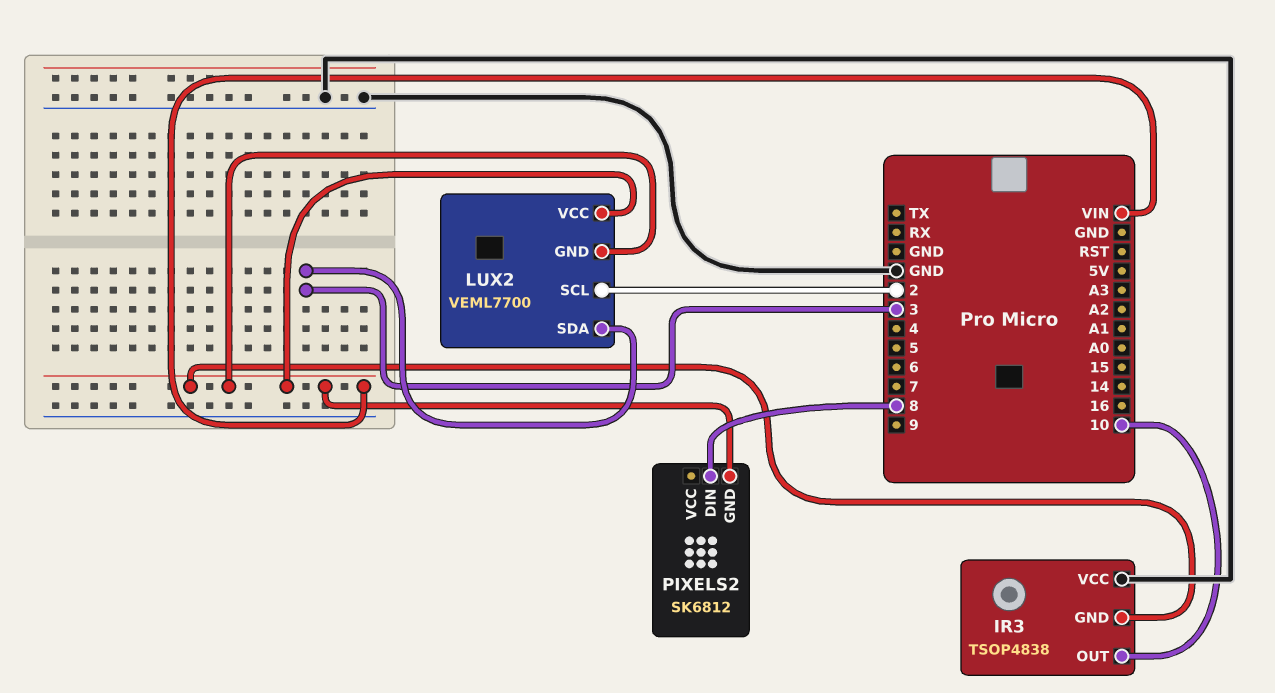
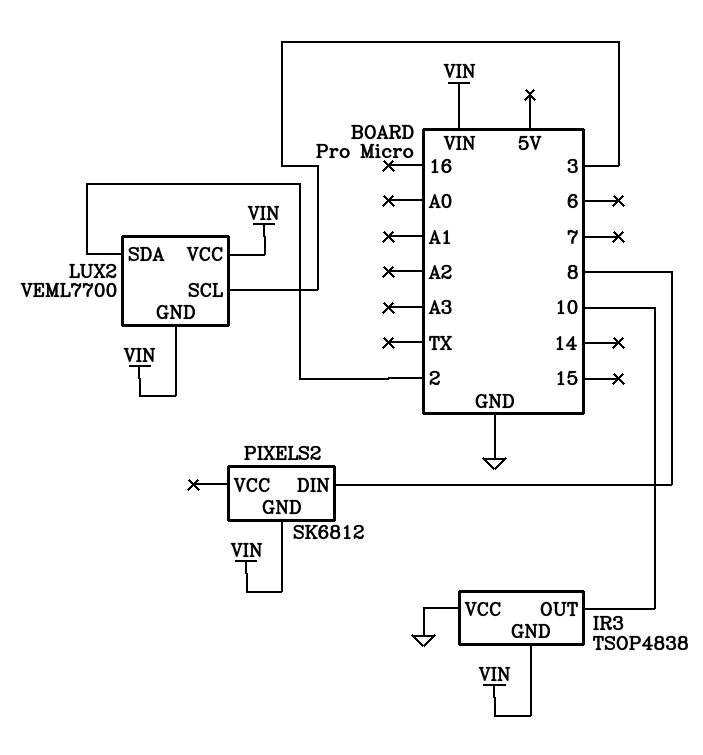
LUX2 pin SCL: 2 -> 3
LUX2 pin SDA: 3 -> 2

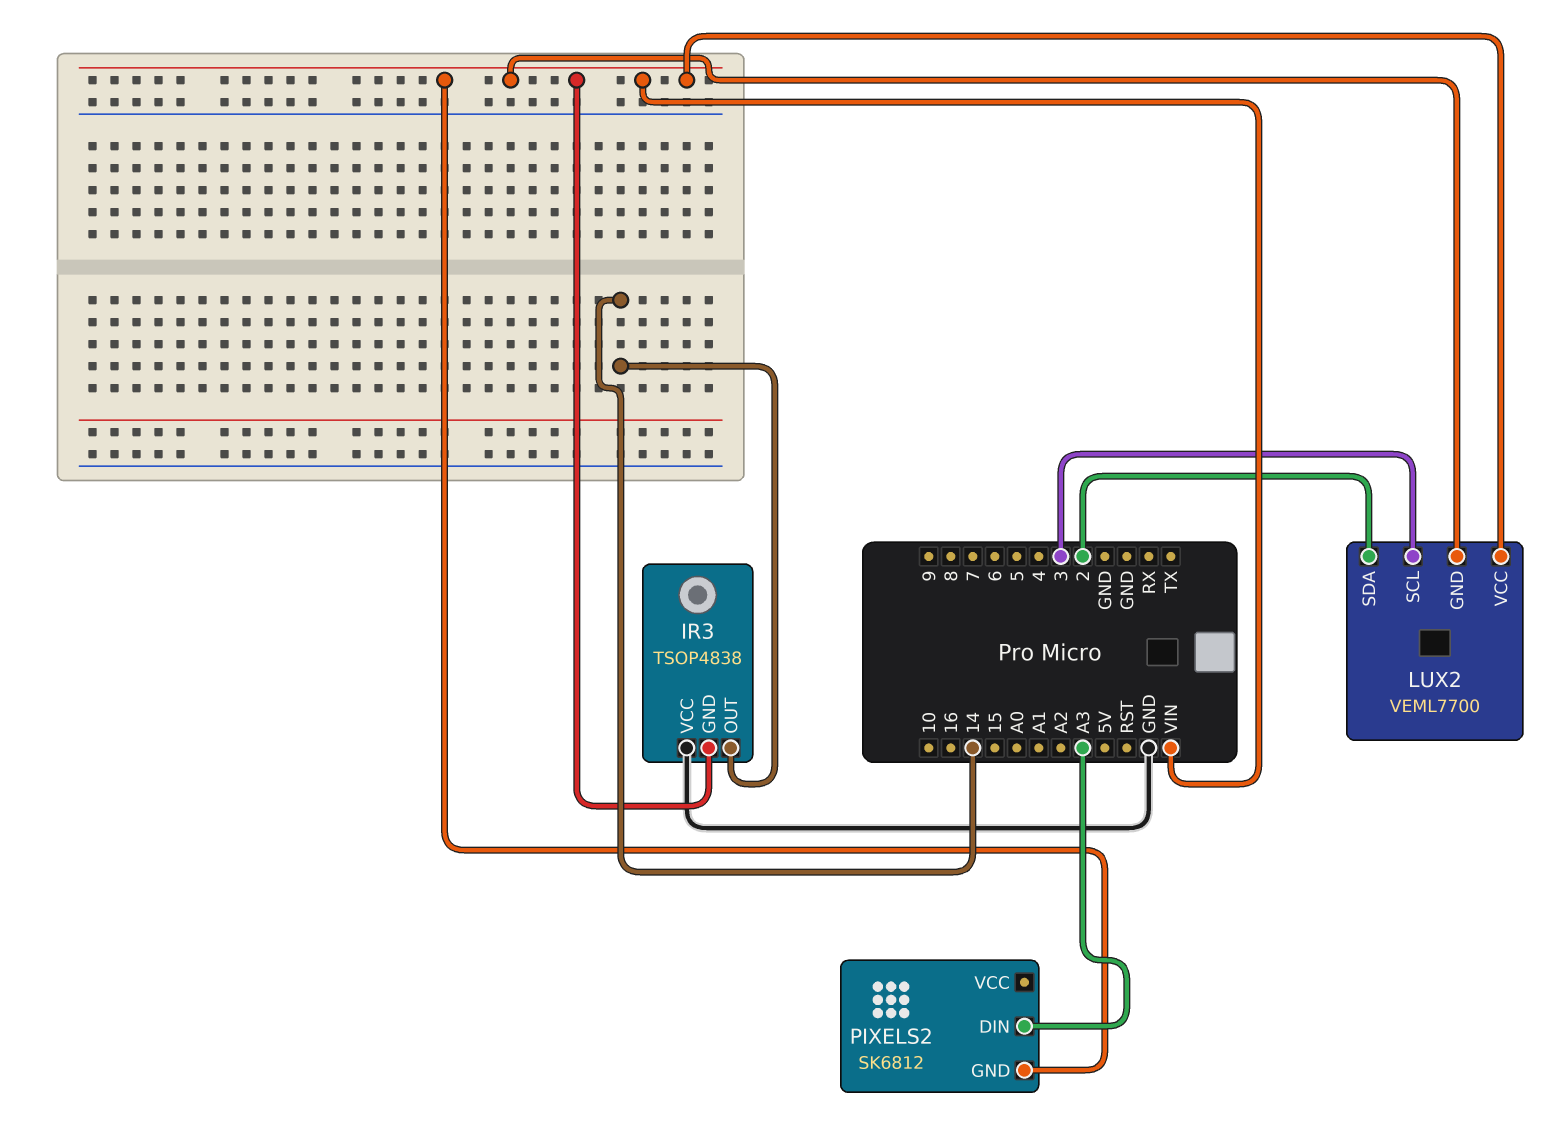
IR3 pin OUT: 10 -> 14
PIXELS2 pin DIN: 8 -> A3

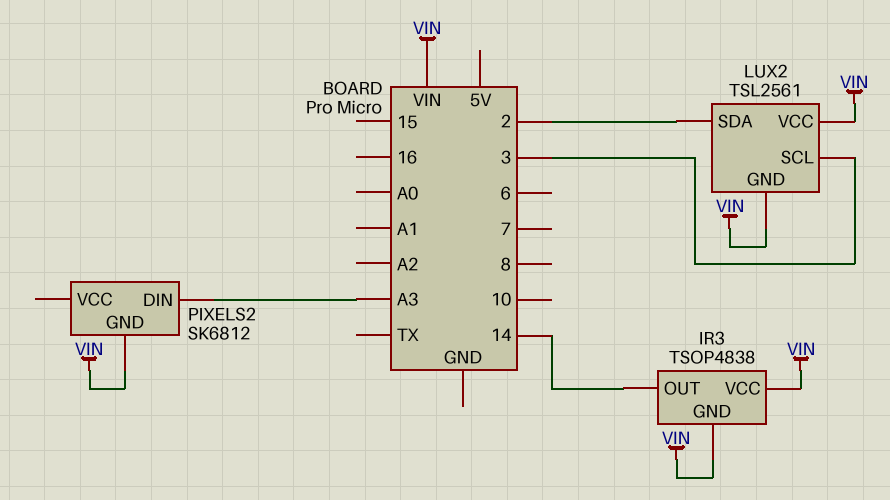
IR3 pin VCC: GND -> VIN
LUX2: VEML7700 -> TSL2561

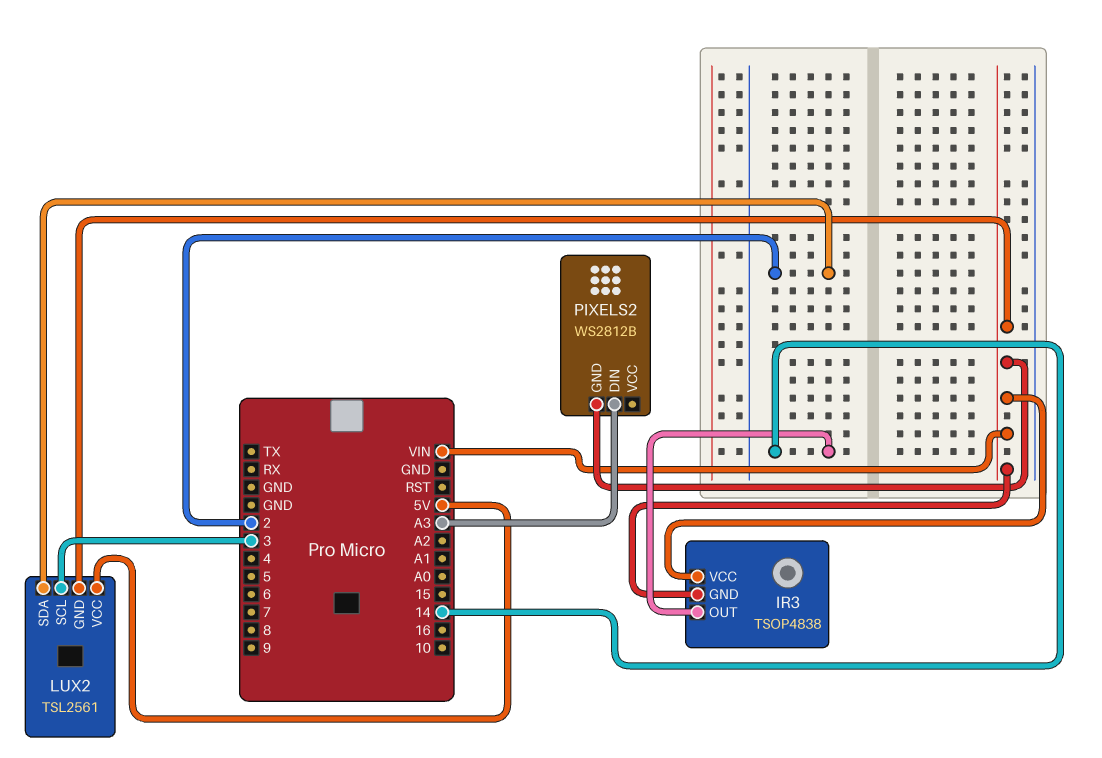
LUX2 pin VCC: VIN -> 5V
PIXELS2: SK6812 -> WS2812B

